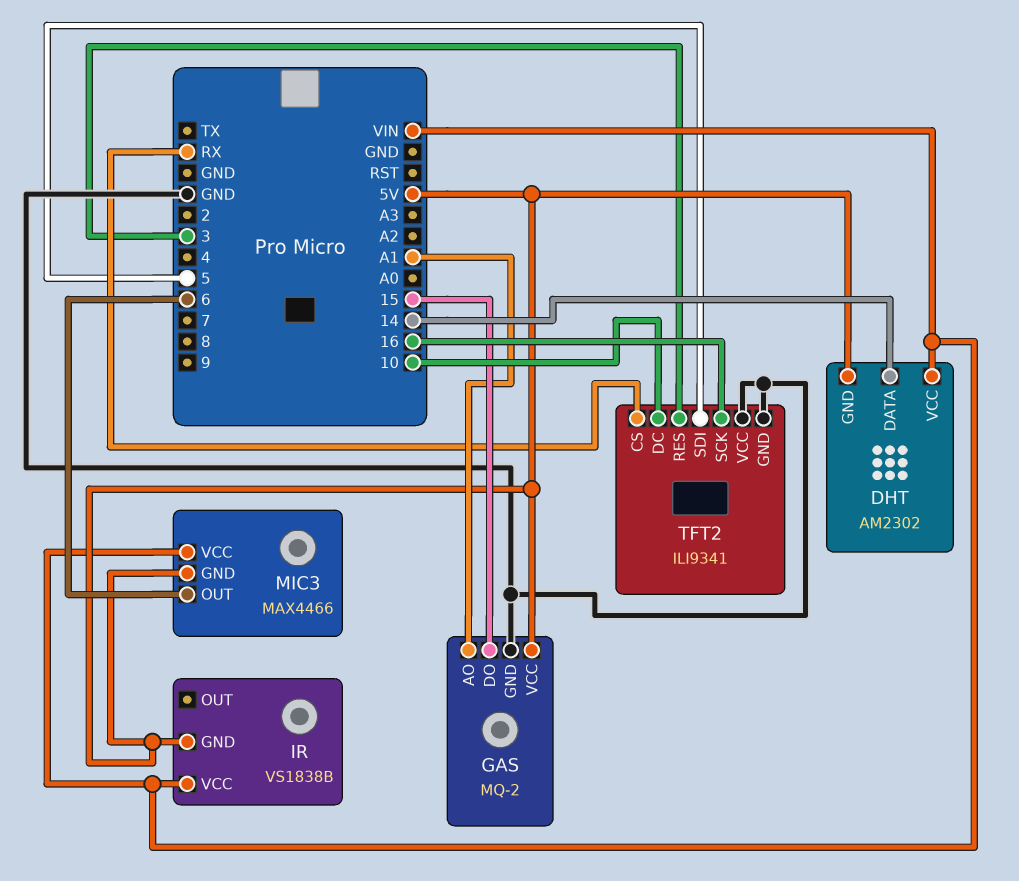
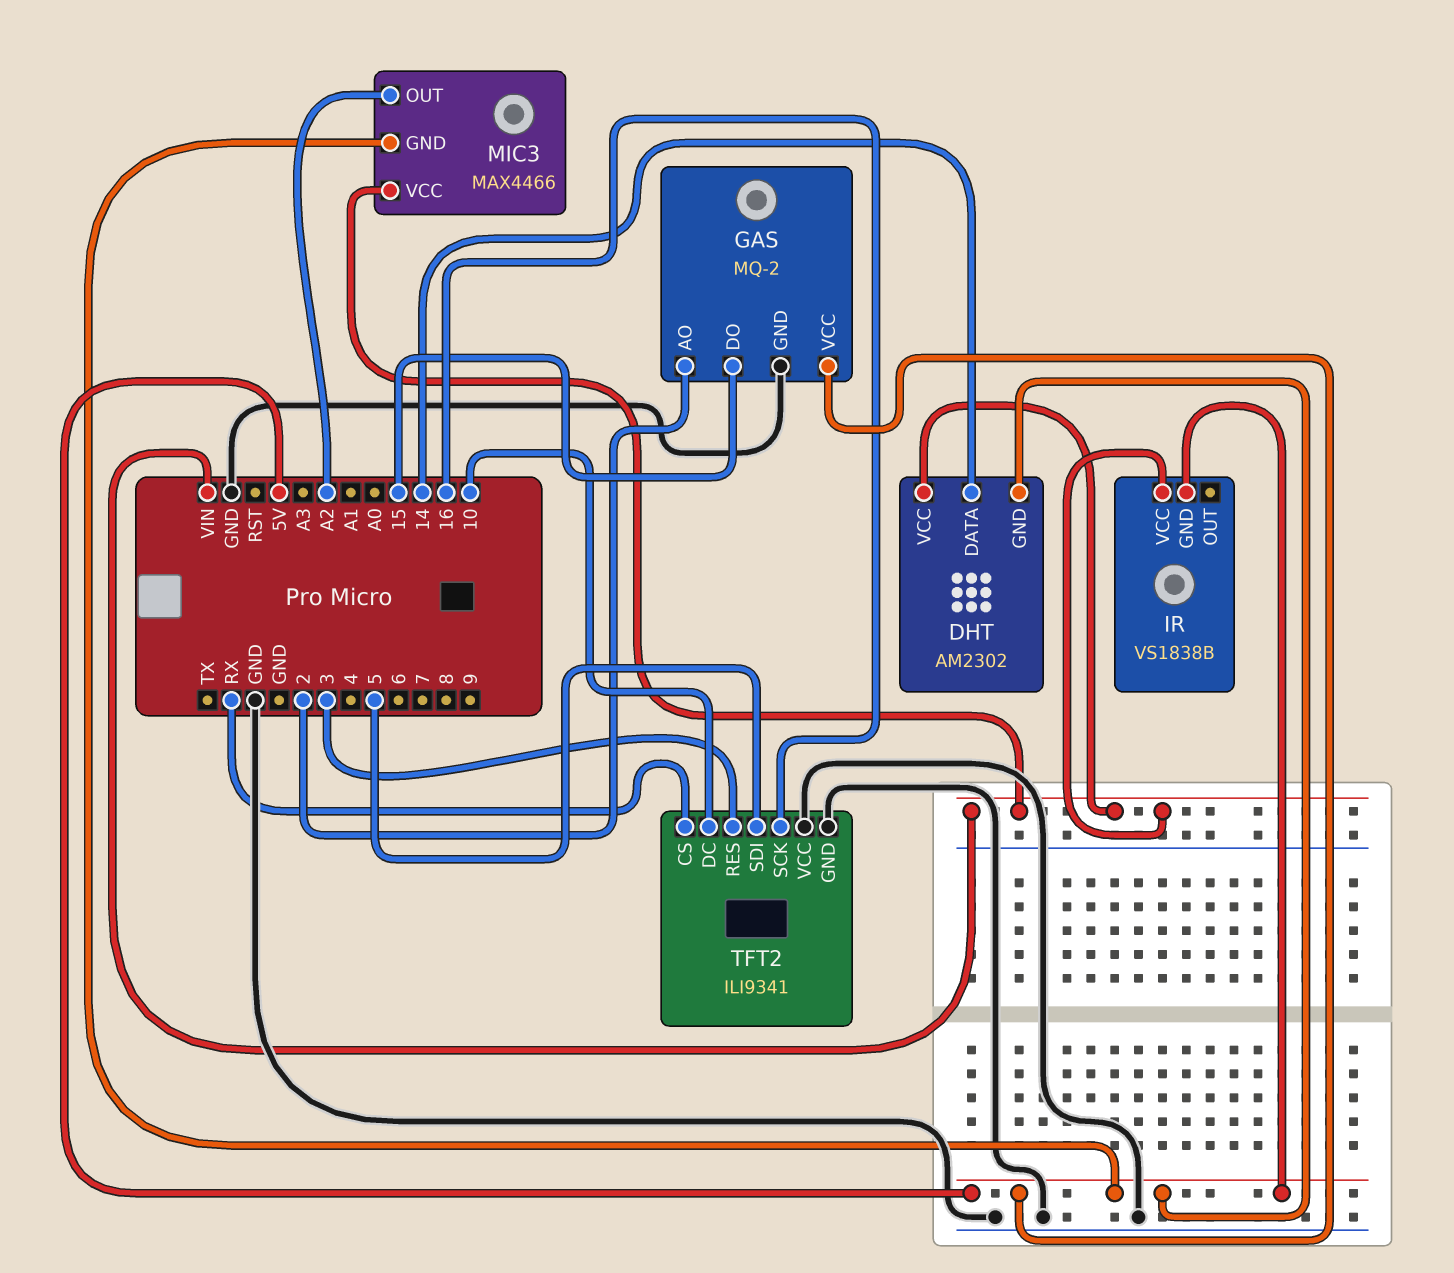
GAS pin AO: A1 -> 2
MIC3 pin OUT: 6 -> A2

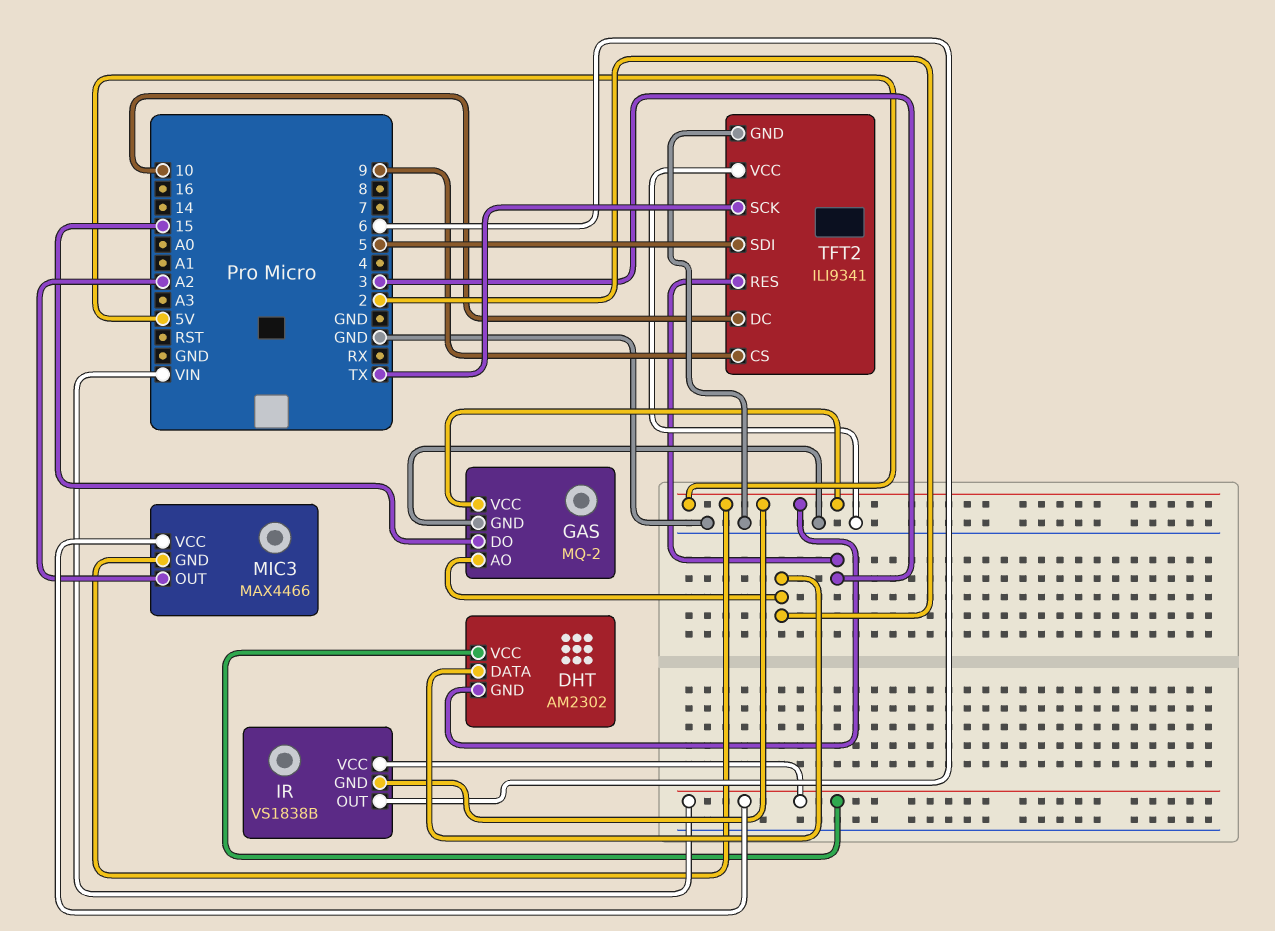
DHT pin DATA: 14 -> 2
IR pin OUT: none -> 6
TFT2 pin CS: RX -> 9
TFT2 pin SCK: 16 -> TX

